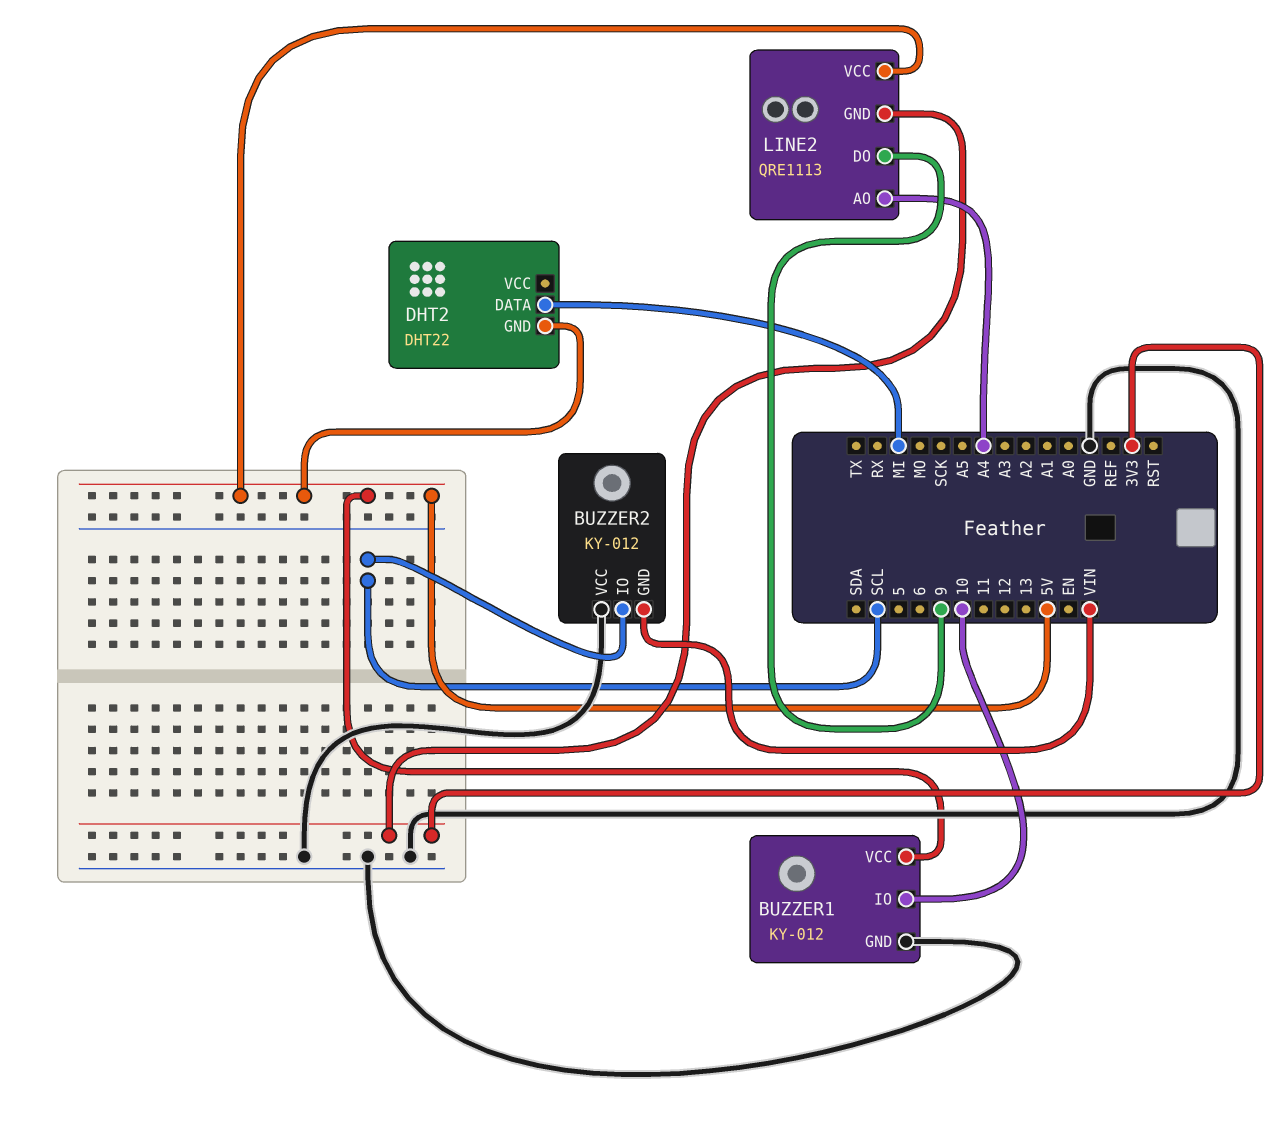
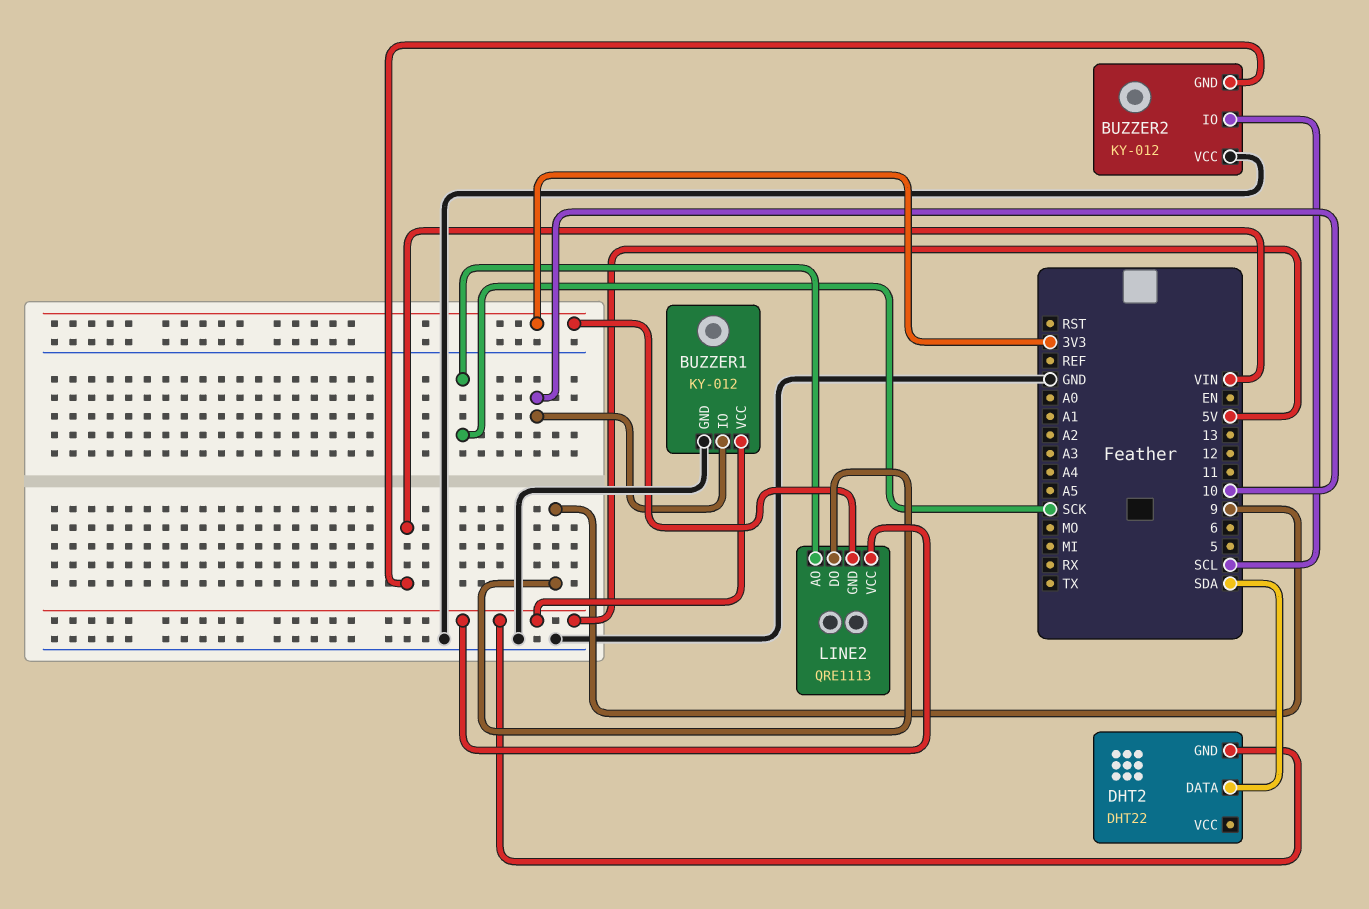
DHT2 pin DATA: MI -> SDA
LINE2 pin AO: A4 -> SCK

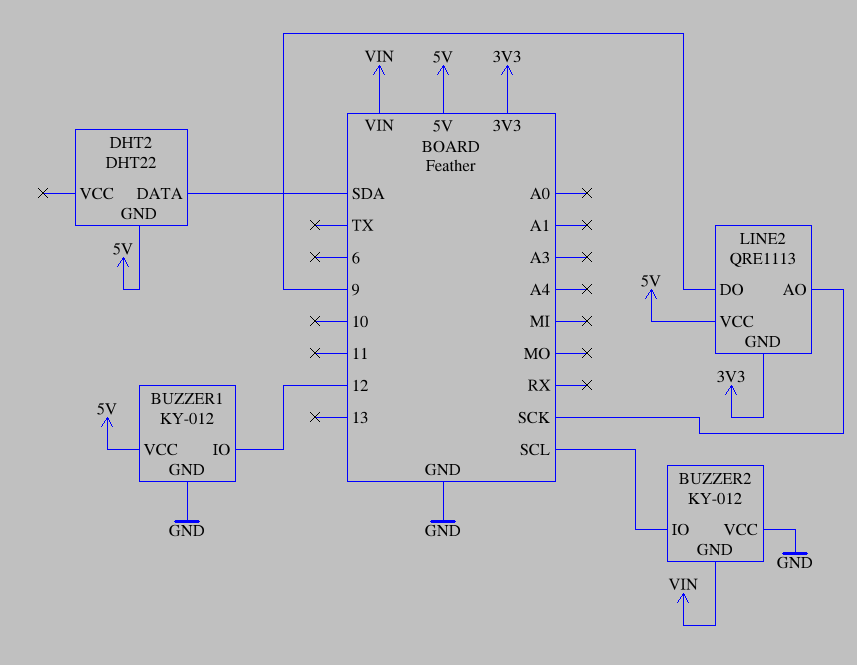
BUZZER1 pin IO: 10 -> 12

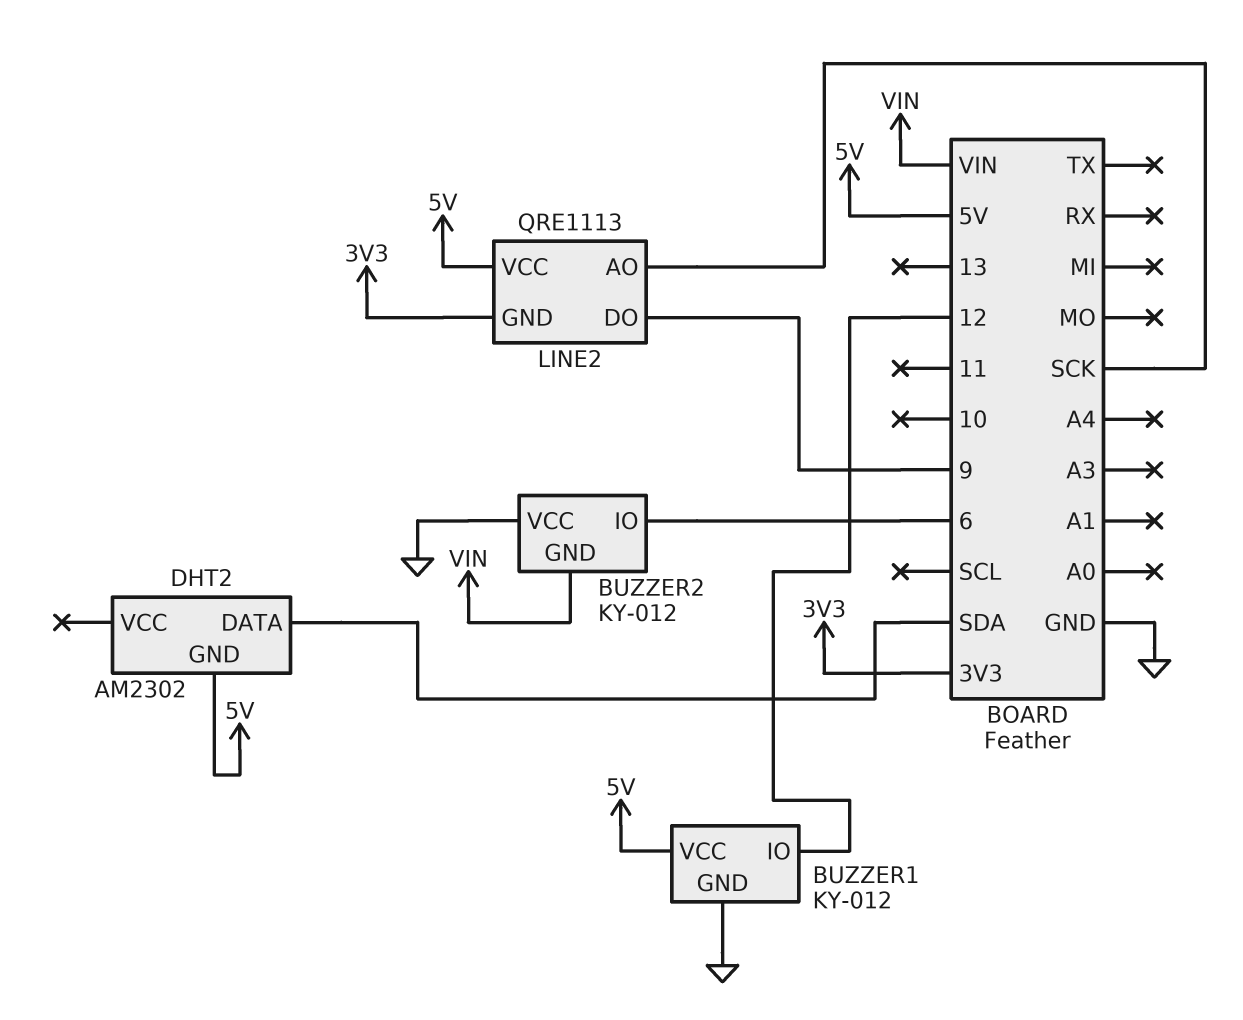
BUZZER2 pin IO: SCL -> 6
DHT2: DHT22 -> AM2302

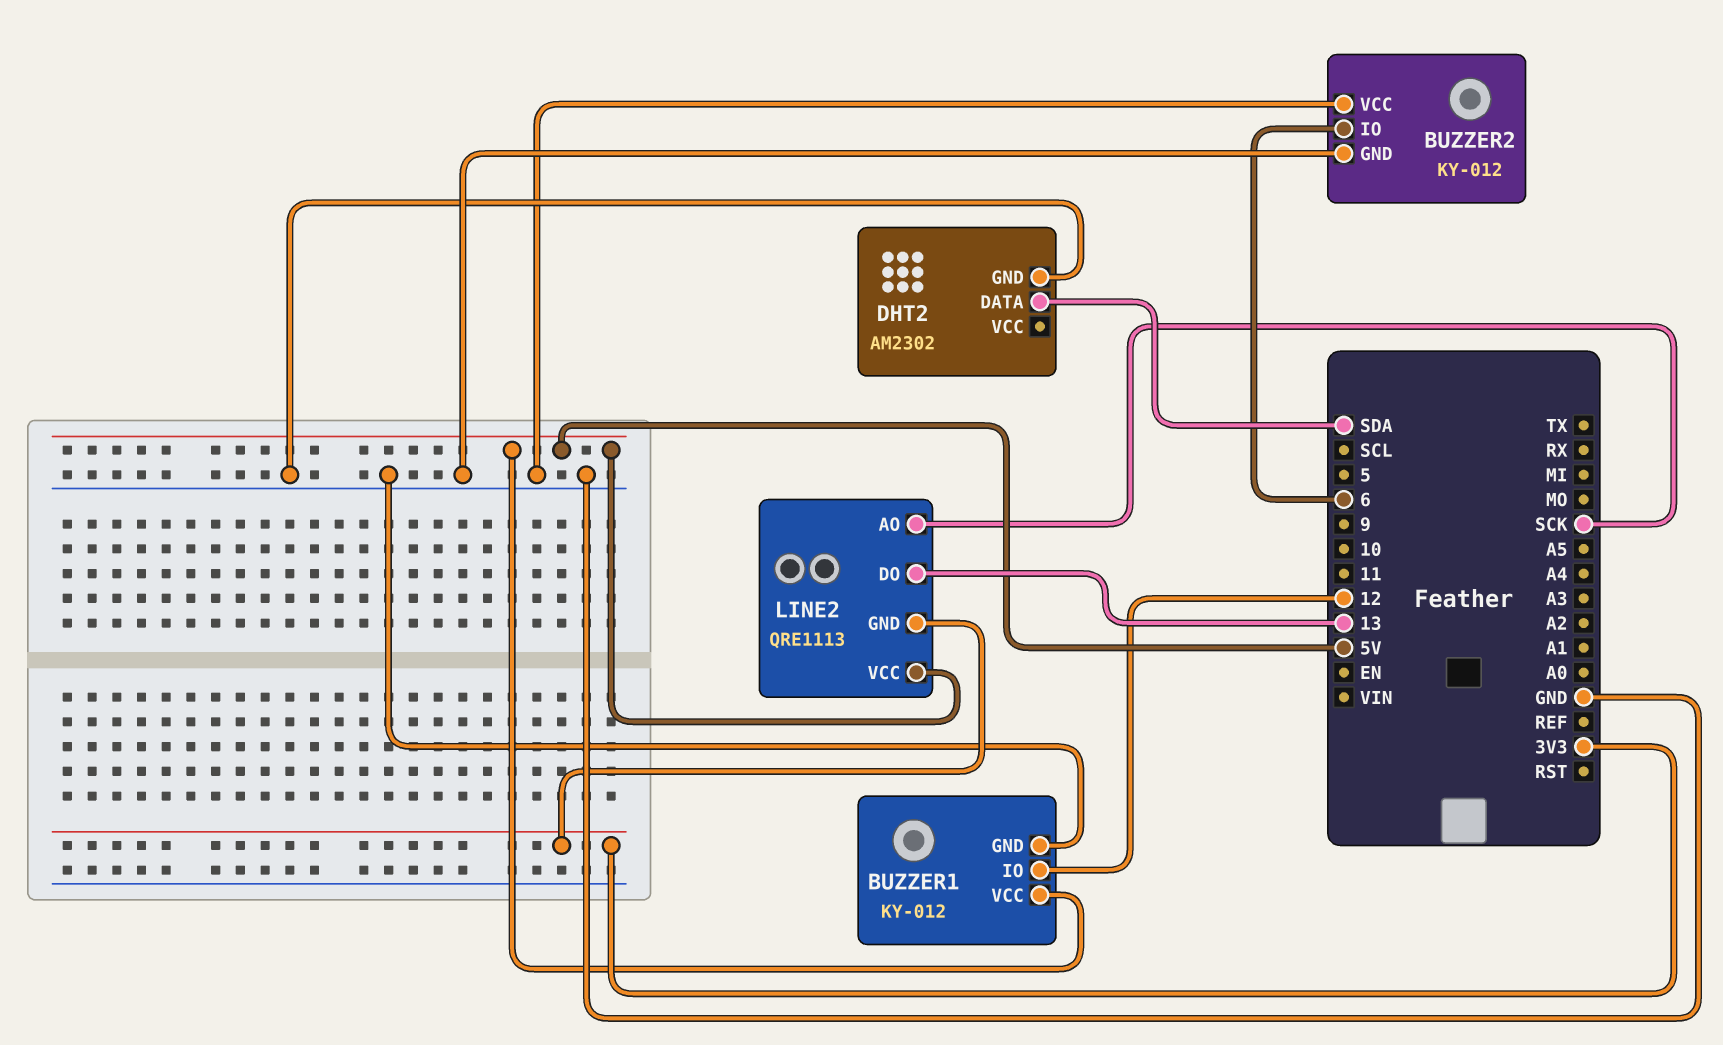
BUZZER2 pin GND: VIN -> GND
DHT2 pin GND: 5V -> GND
LINE2 pin DO: 9 -> 13

